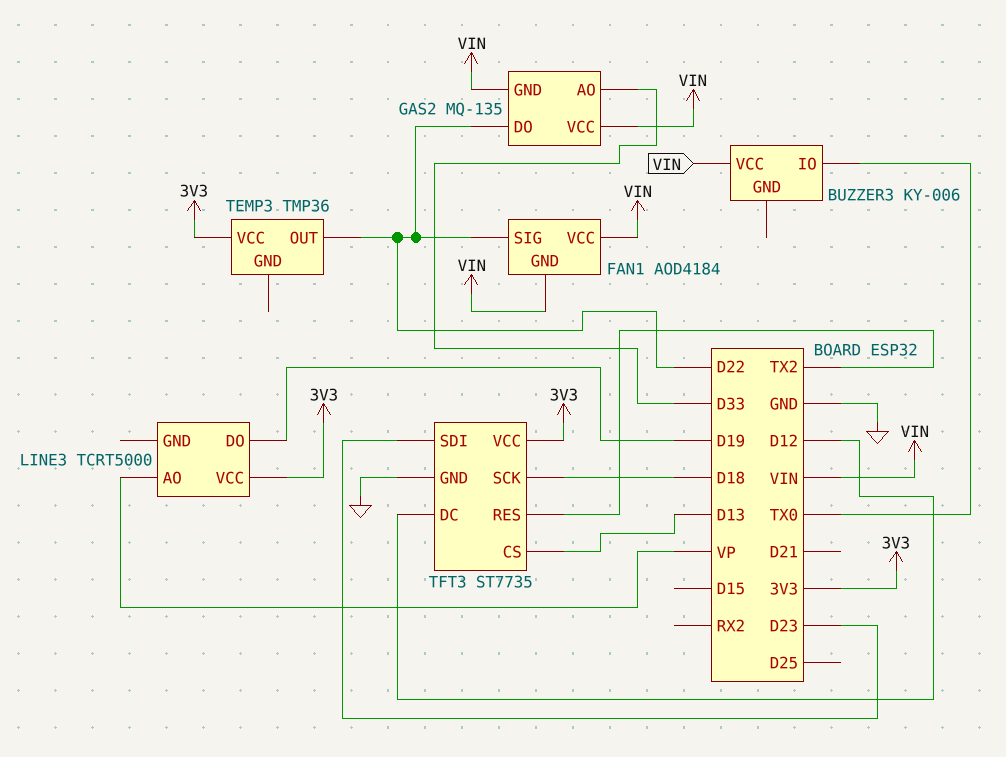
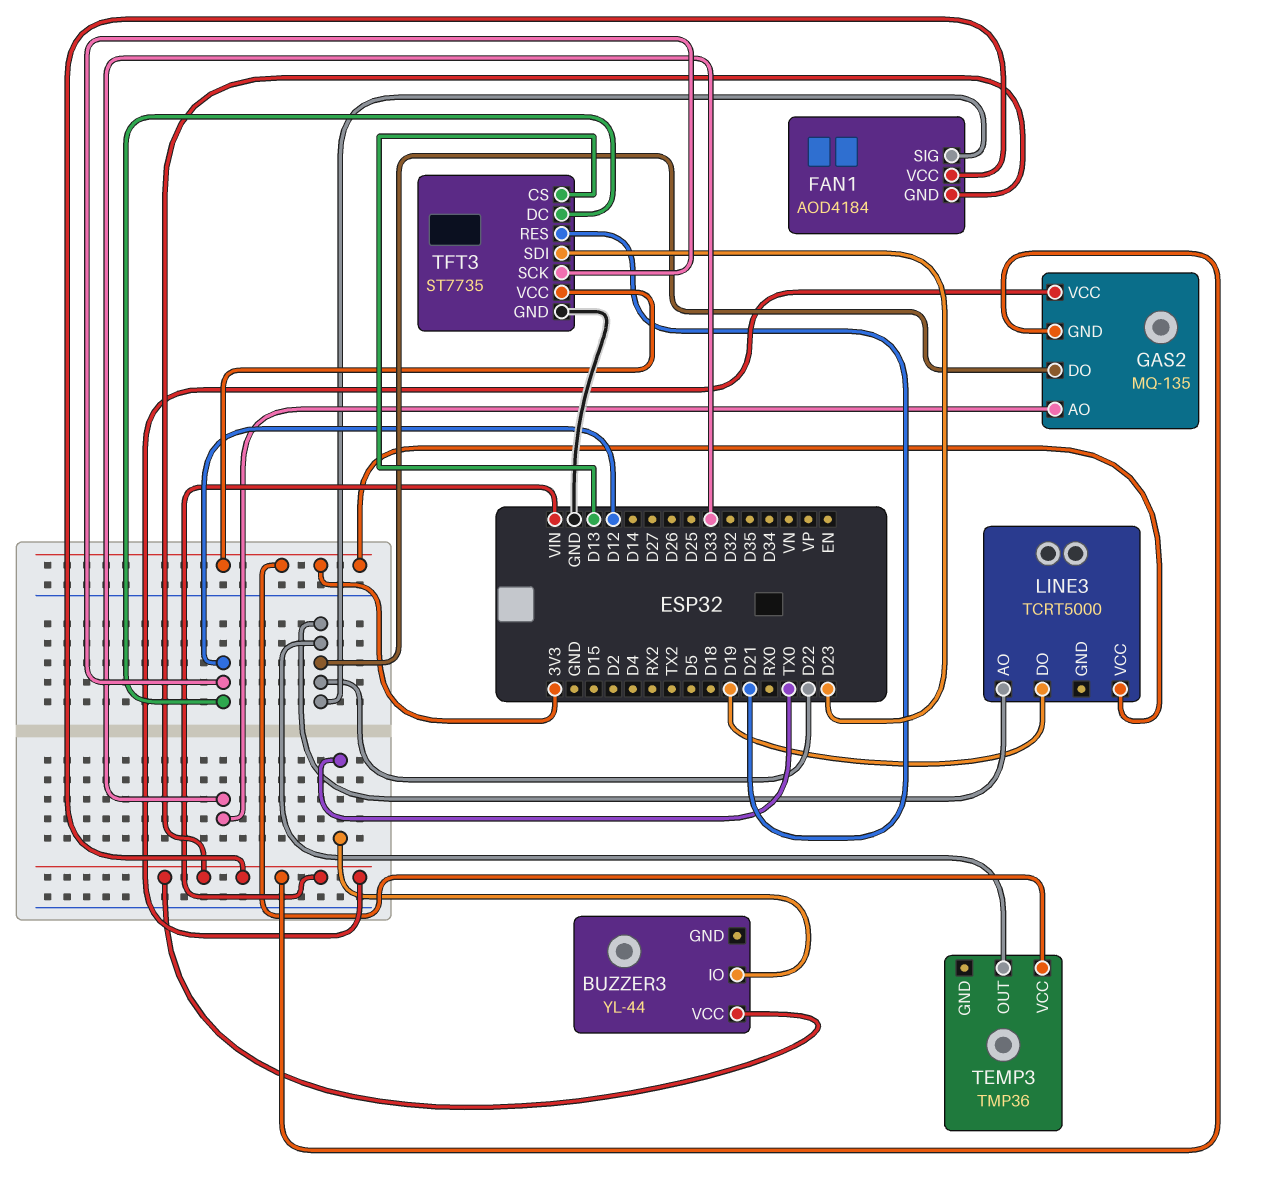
BUZZER3: KY-006 -> YL-44
LINE3 pin AO: VP -> D22
TFT3 pin RES: TX2 -> D21
TFT3 pin SCK: D18 -> D12

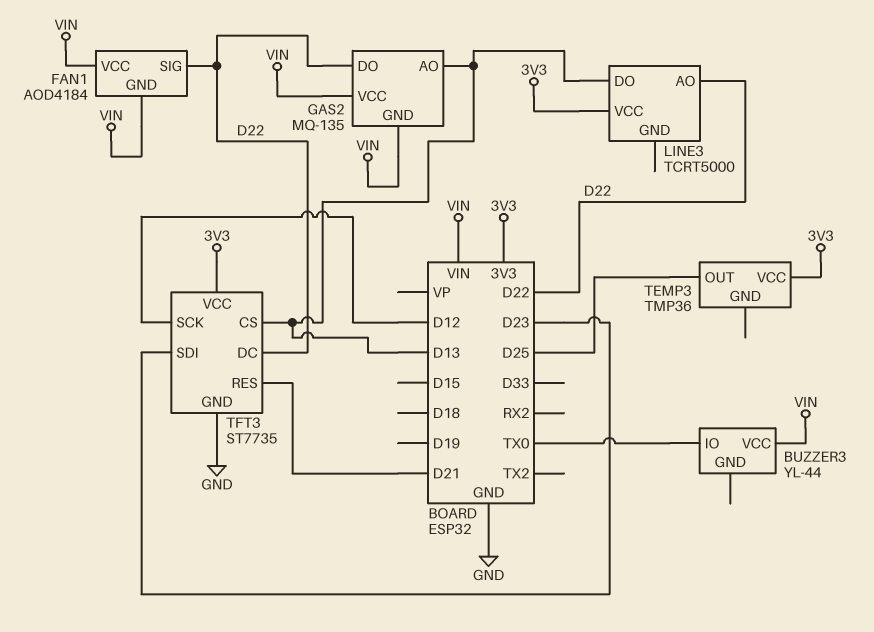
GAS2 pin AO: D33 -> D13
LINE3 pin DO: D19 -> D13
TEMP3 pin OUT: D22 -> D25
TFT3 pin DC: D12 -> D22

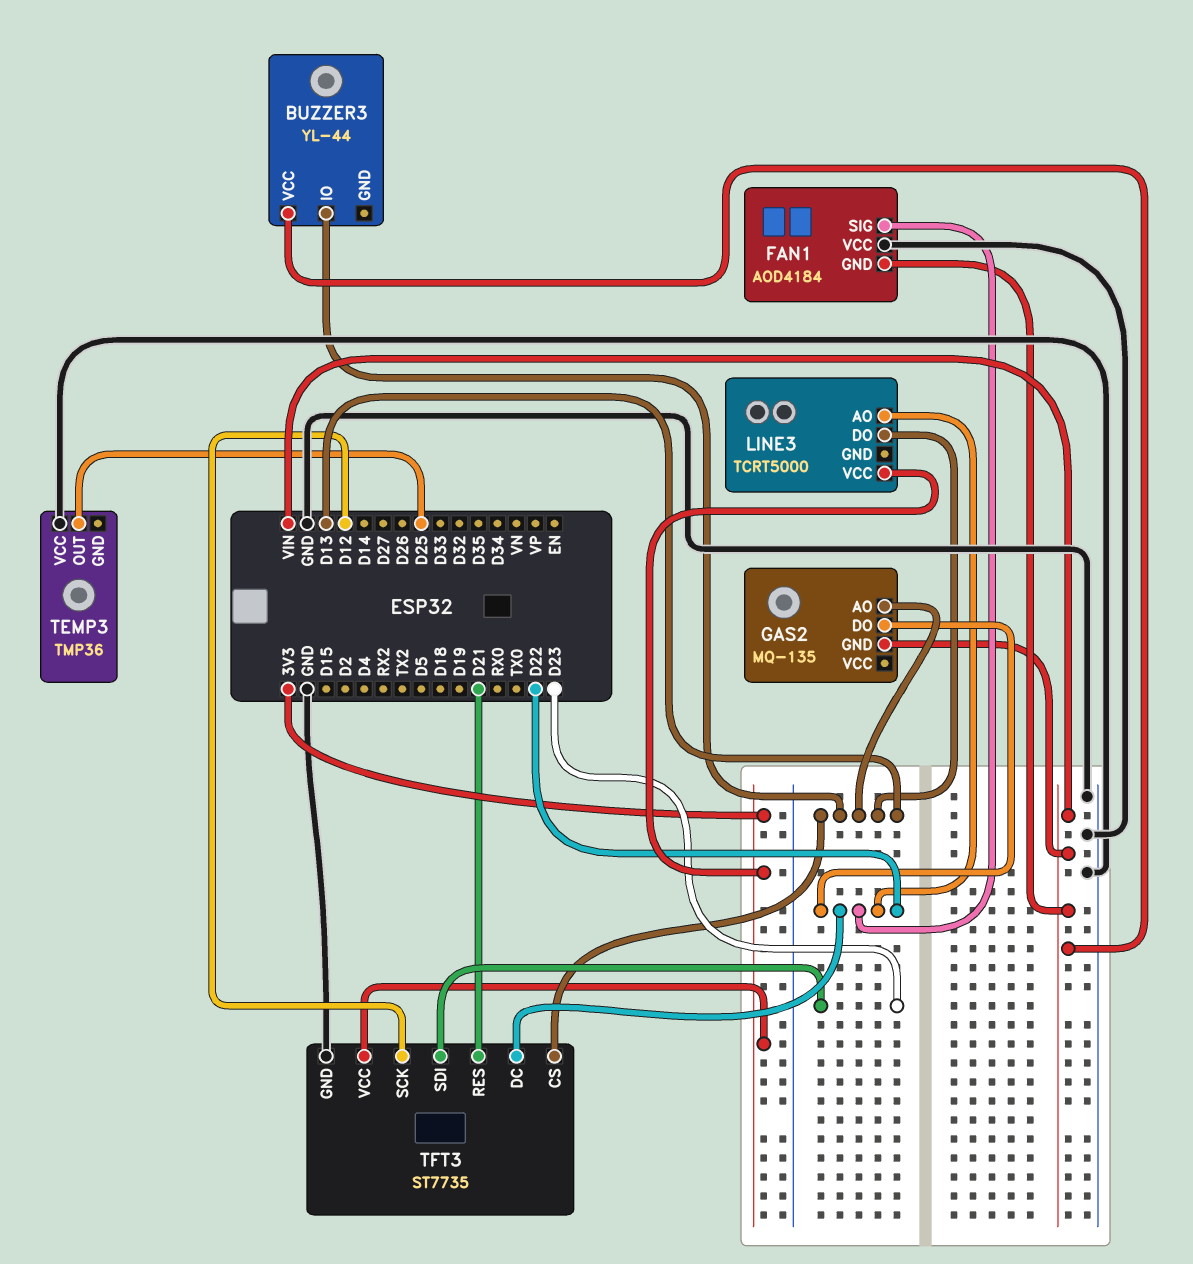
BUZZER3 pin IO: TX0 -> D13
FAN1 pin VCC: VIN -> GND
GAS2 pin VCC: VIN -> none
TEMP3 pin VCC: 3V3 -> GND

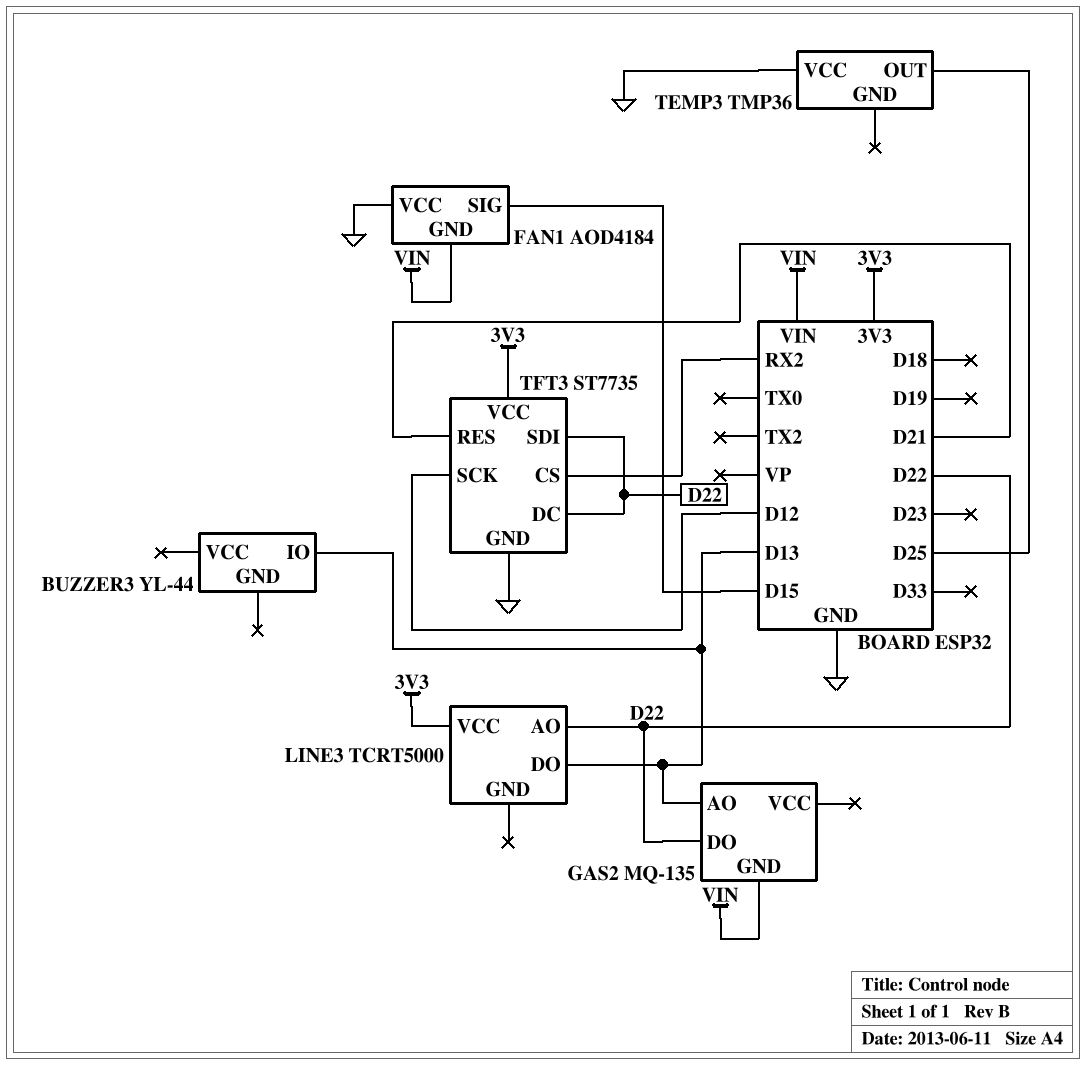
BUZZER3 pin VCC: VIN -> none
FAN1 pin SIG: D22 -> D15
TFT3 pin CS: D13 -> RX2
TFT3 pin SDI: D23 -> D22

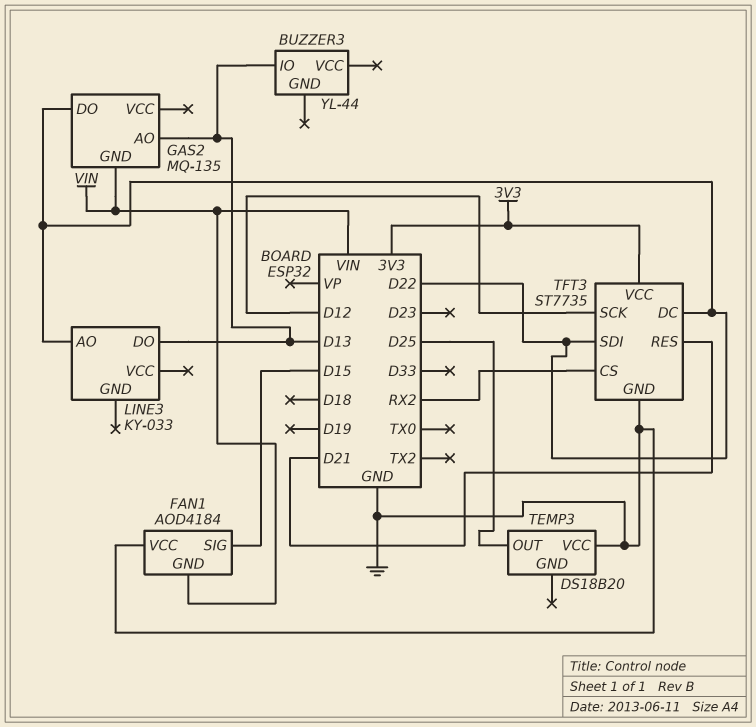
LINE3: TCRT5000 -> KY-033
LINE3 pin VCC: 3V3 -> none
TEMP3: TMP36 -> DS18B20

